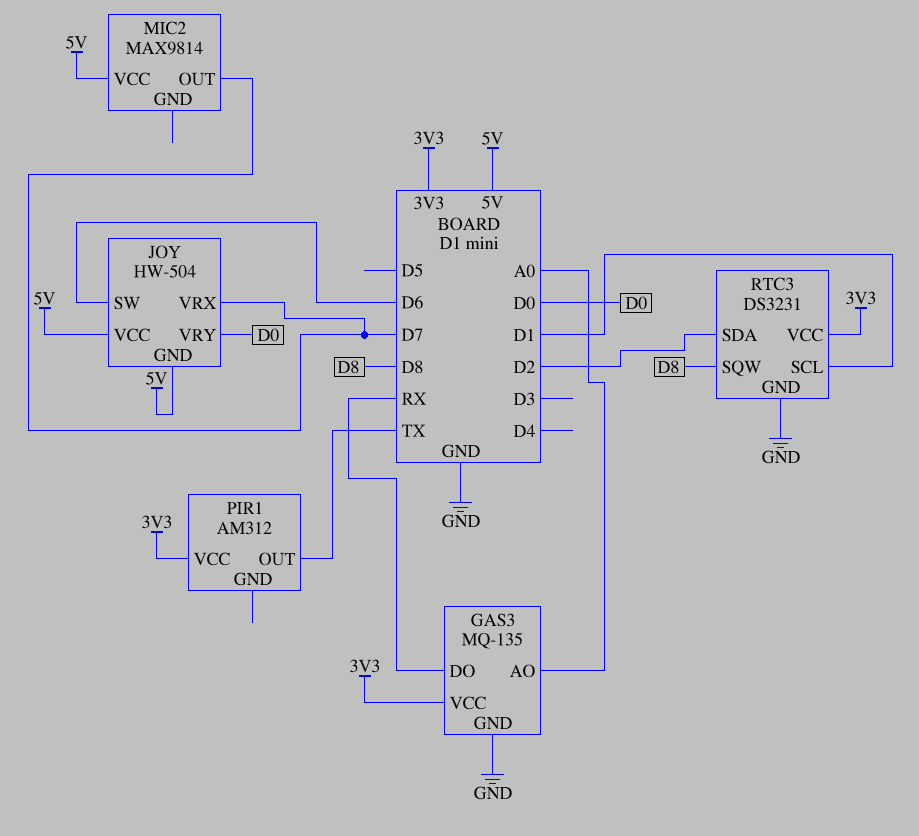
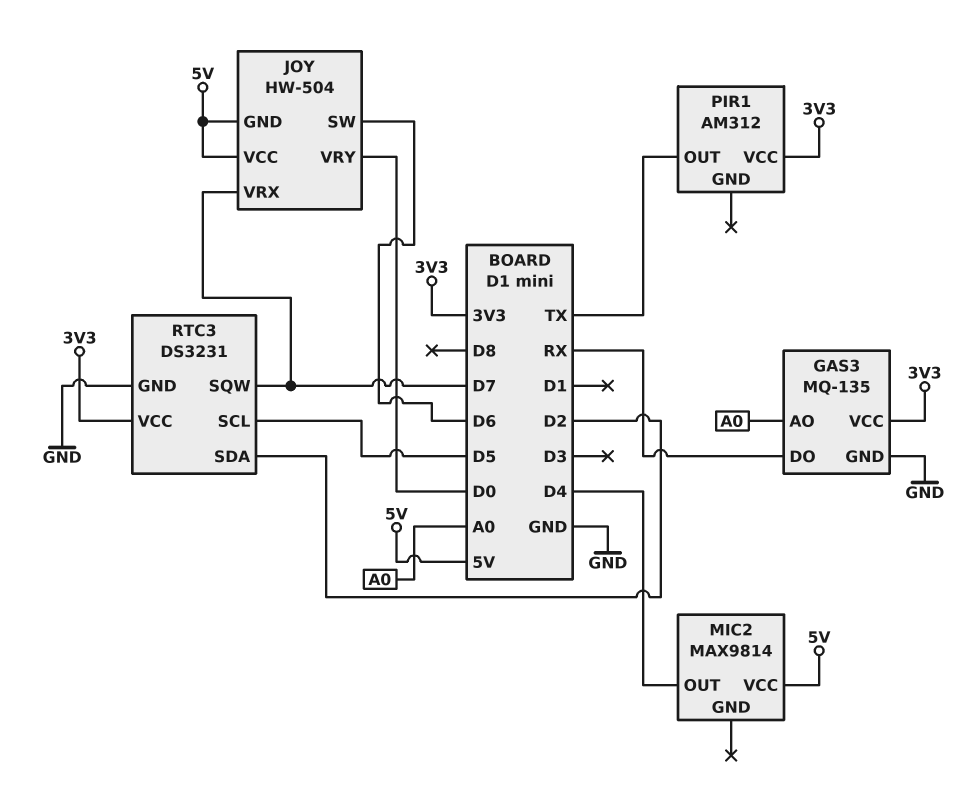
MIC2 pin OUT: D7 -> D4
RTC3 pin SCL: D1 -> D5
RTC3 pin SQW: D8 -> D7

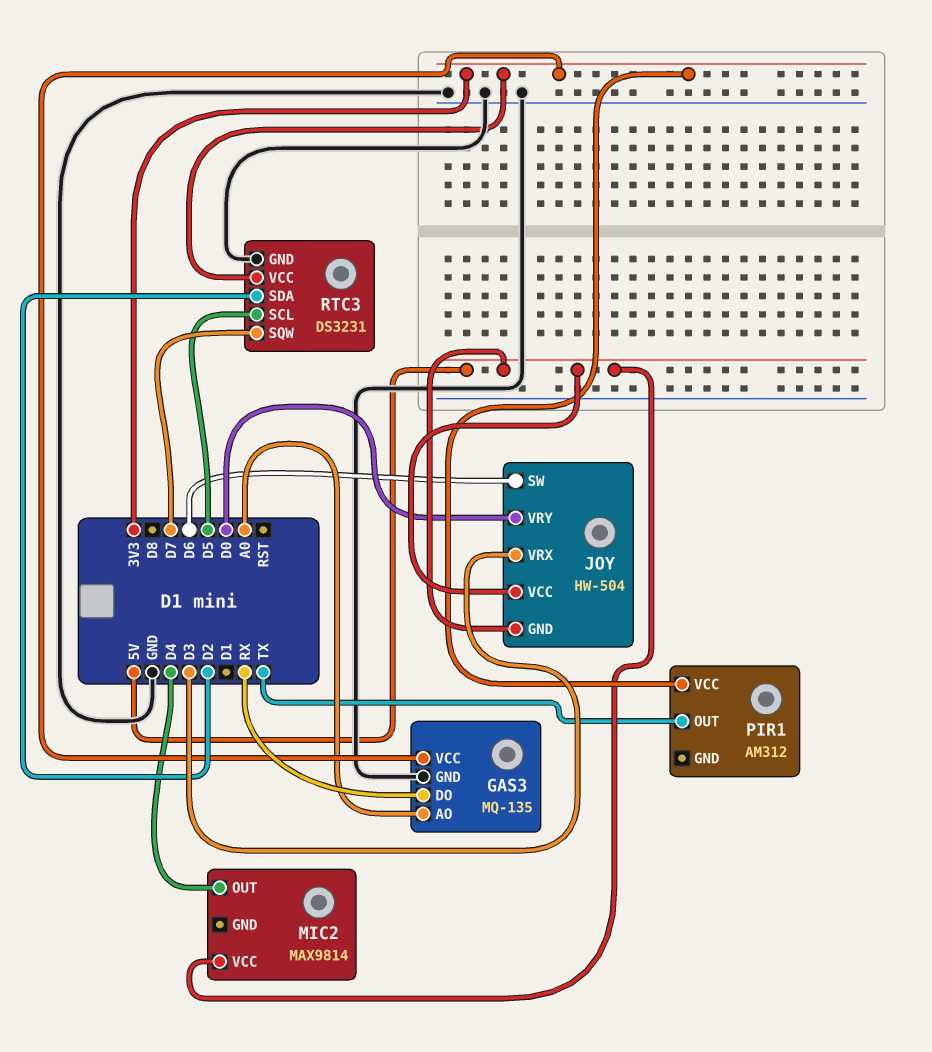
JOY pin VRX: D7 -> D3

